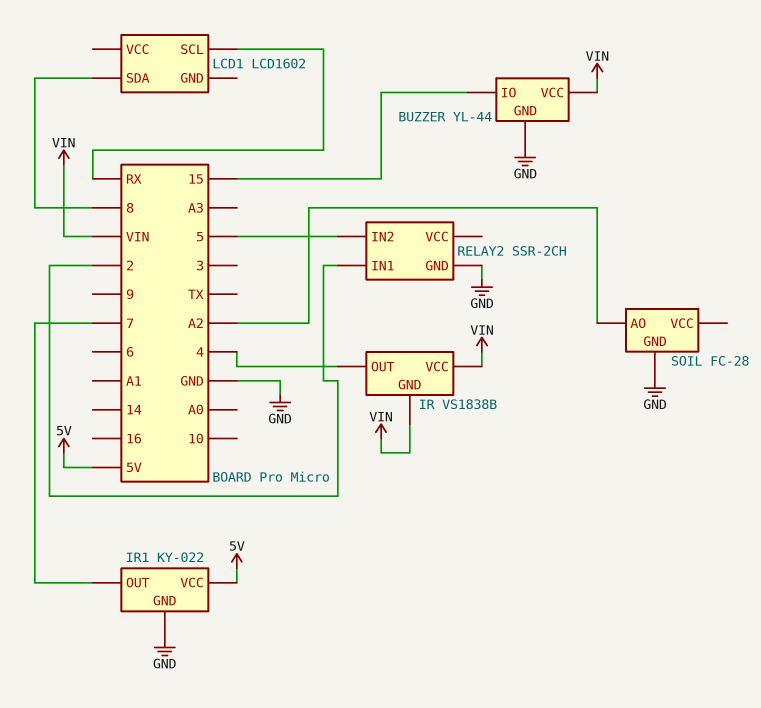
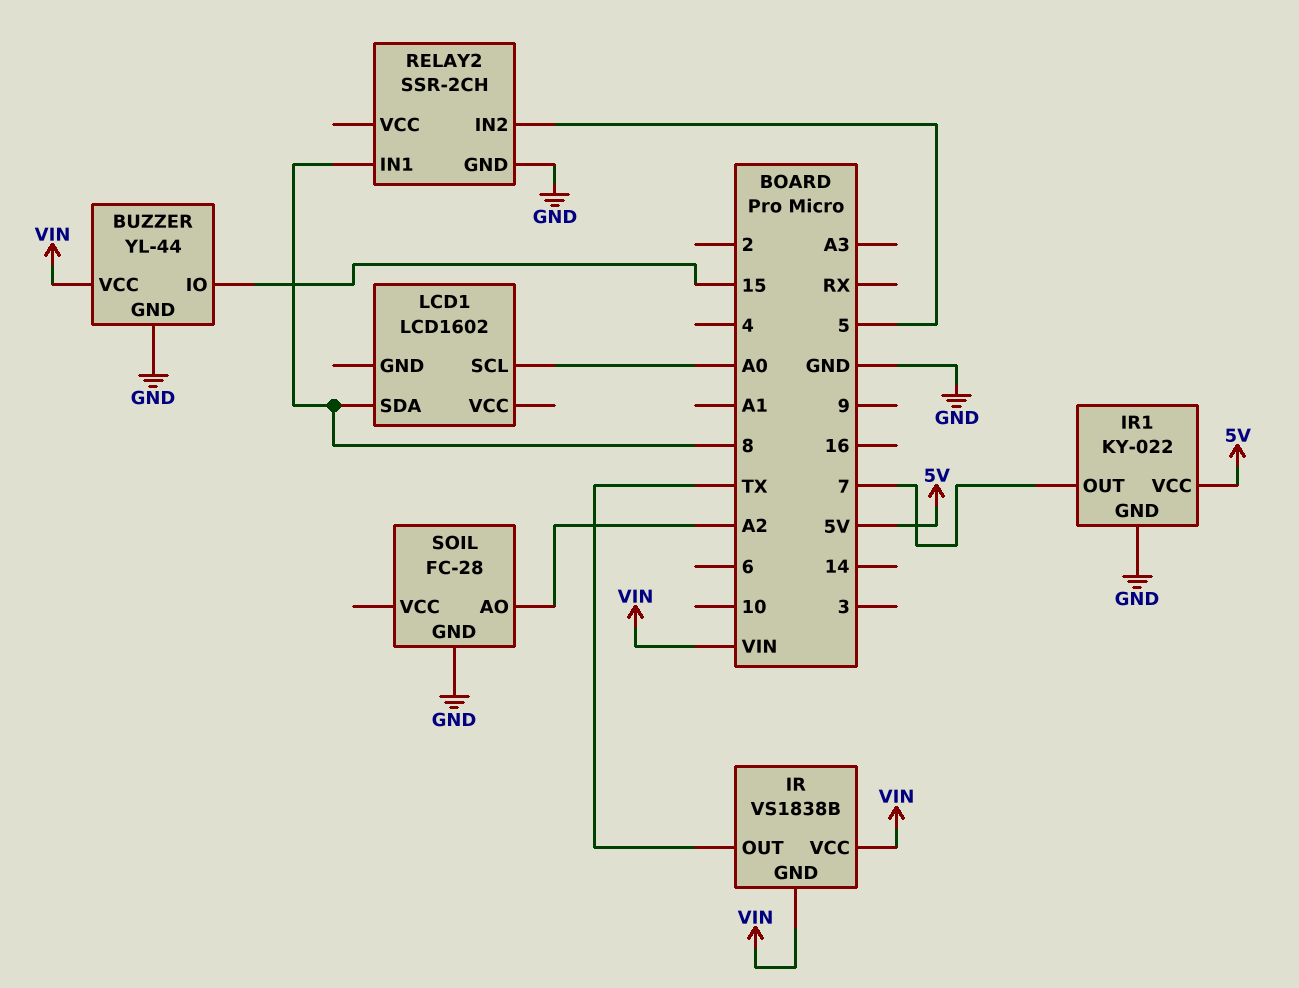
IR pin OUT: 4 -> TX
LCD1 pin SCL: RX -> A0
RELAY2 pin IN1: 2 -> 8

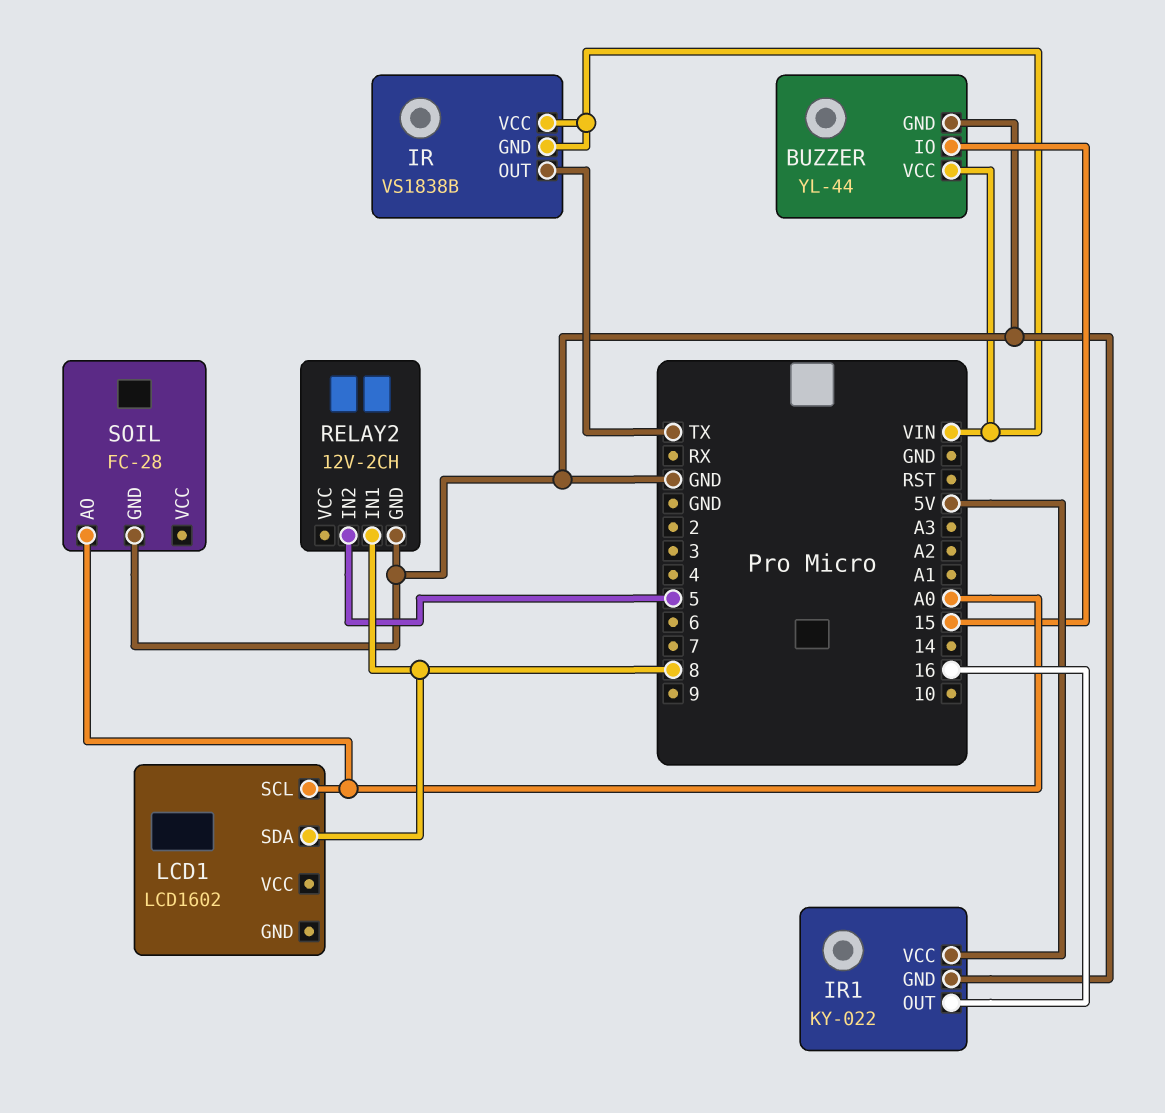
IR1 pin OUT: 7 -> 16
RELAY2: SSR-2CH -> 12V-2CH
SOIL pin AO: A2 -> A0

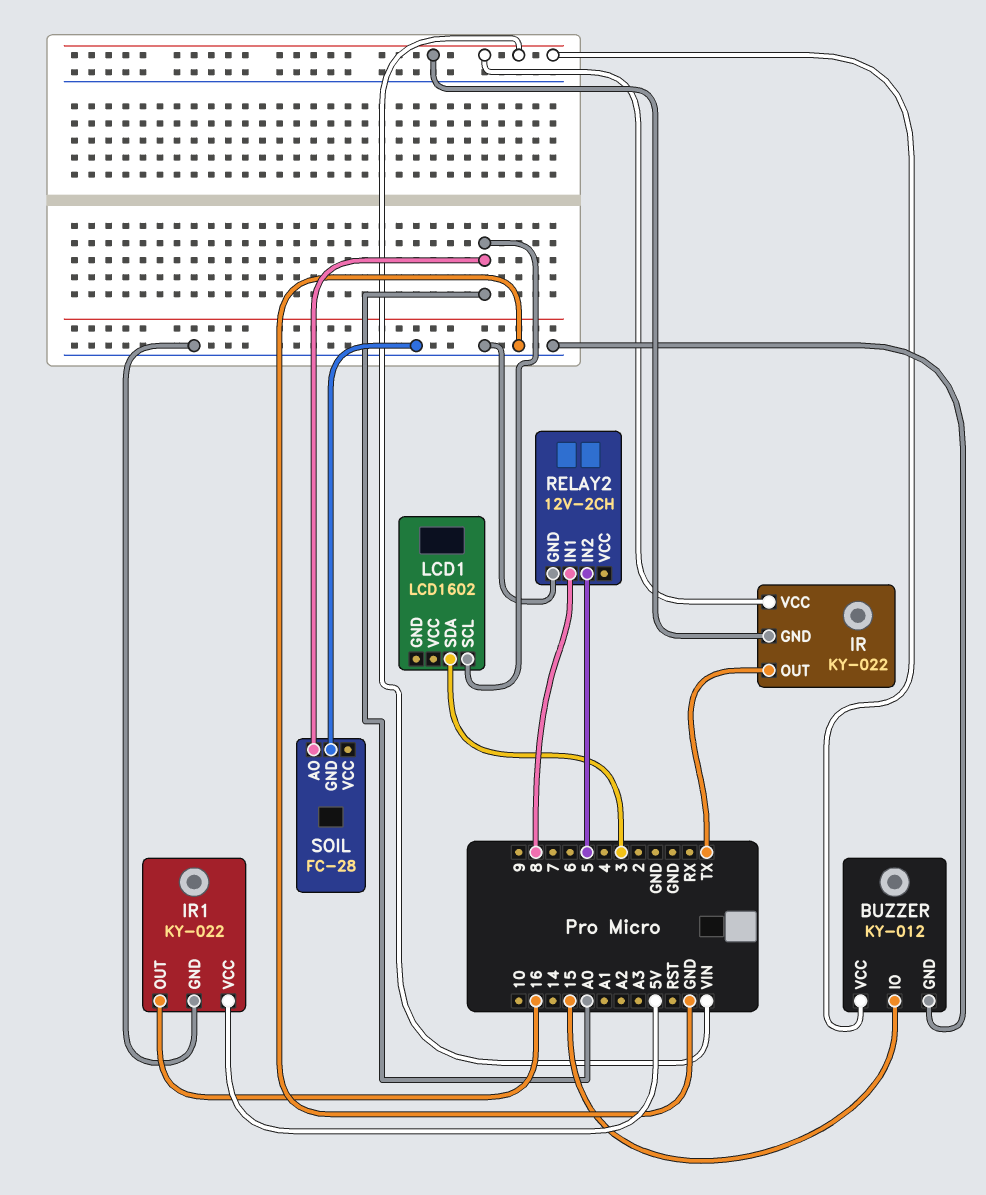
BUZZER: YL-44 -> KY-012
IR: VS1838B -> KY-022
LCD1 pin SDA: 8 -> 3

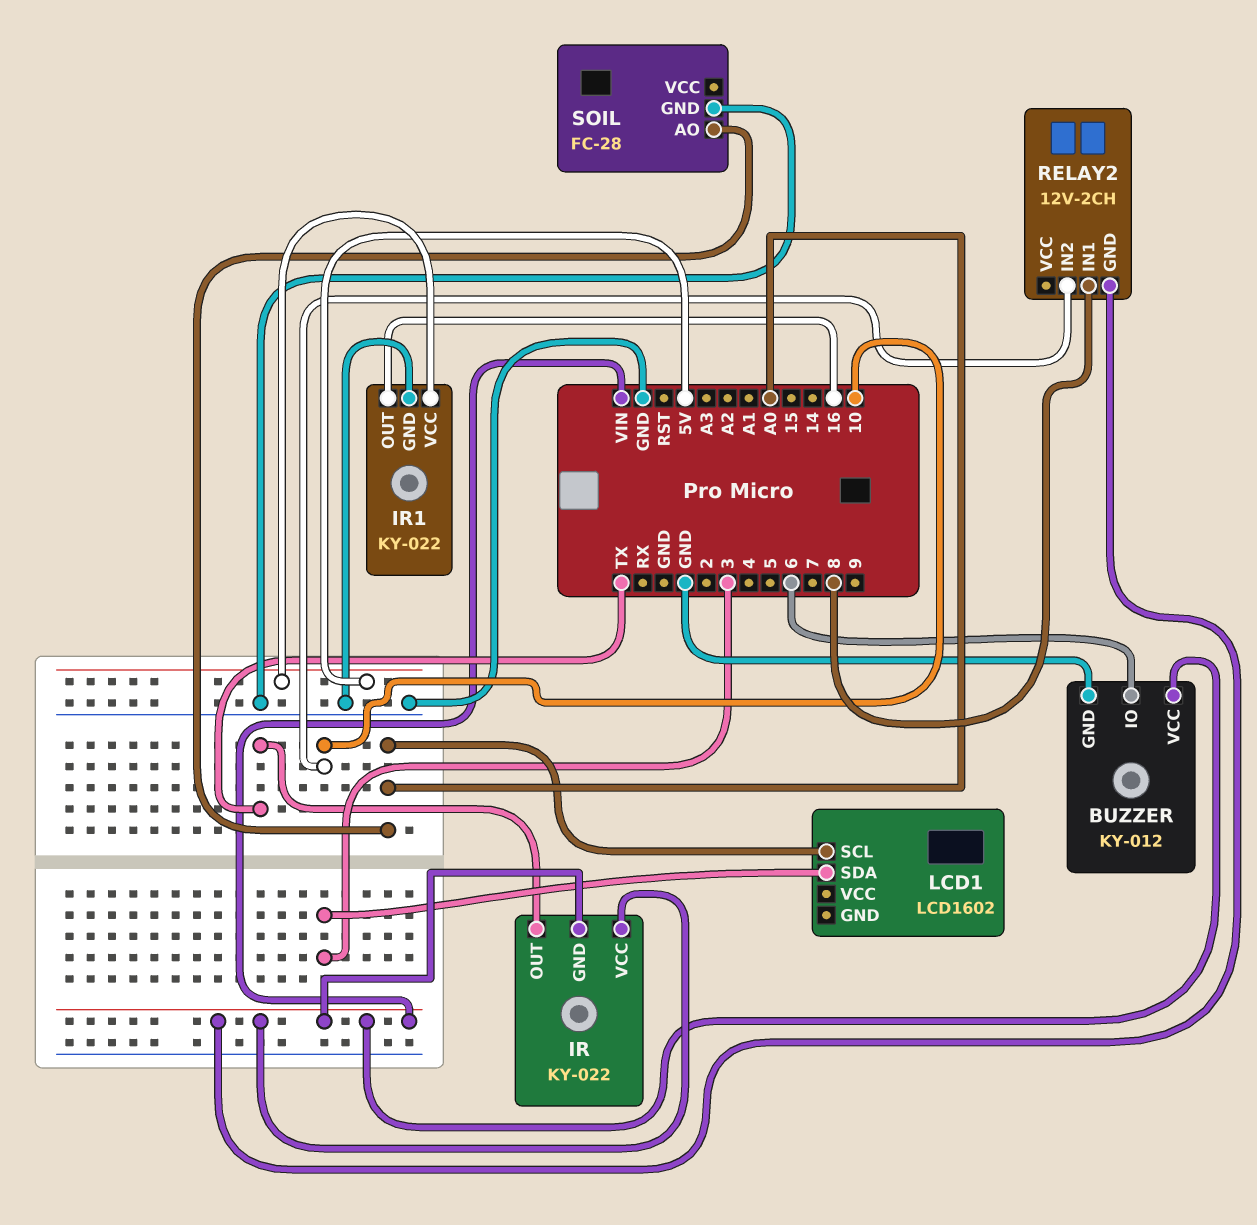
BUZZER pin IO: 15 -> 6
RELAY2 pin GND: GND -> VIN
RELAY2 pin IN2: 5 -> 10

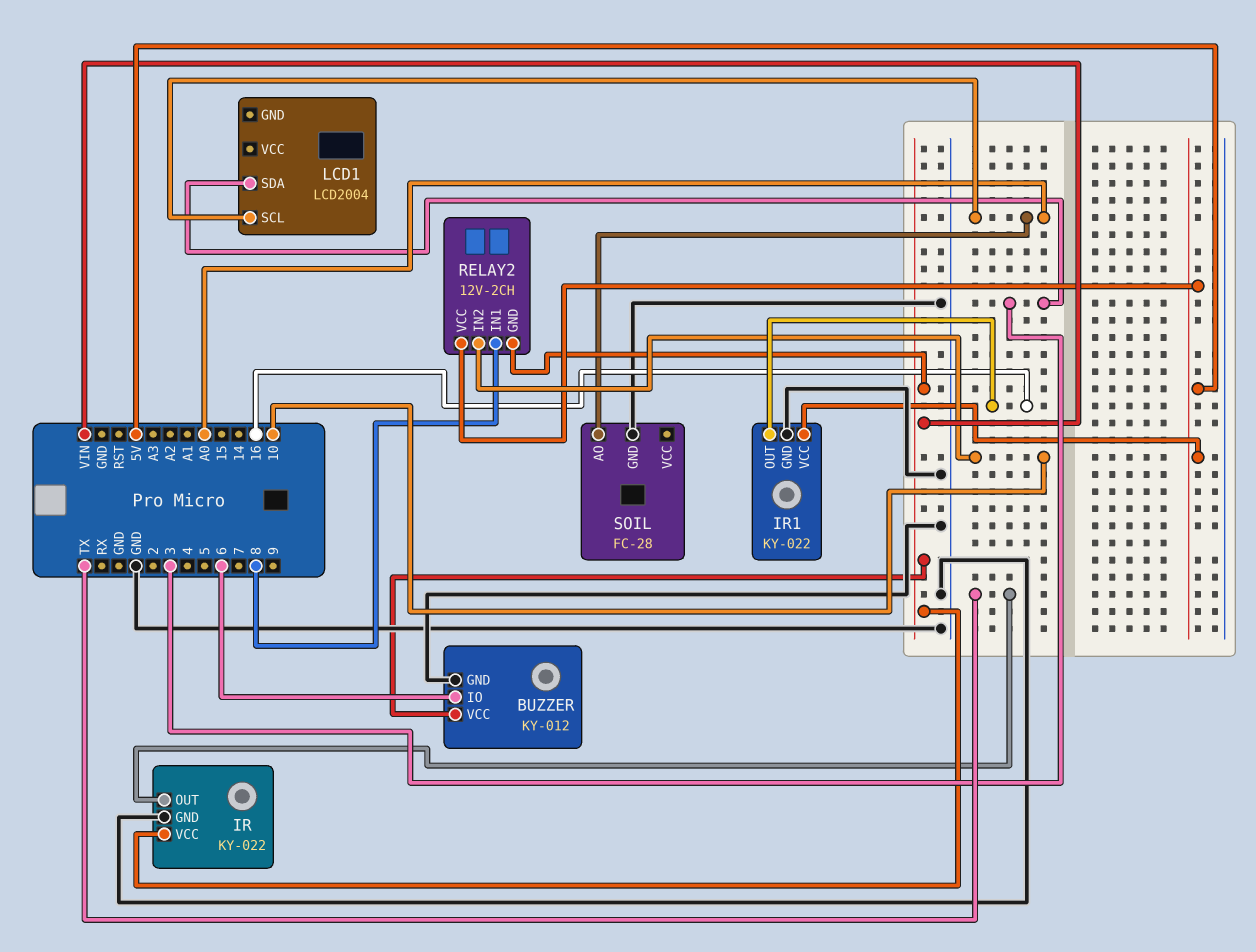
IR pin GND: VIN -> GND
LCD1: LCD1602 -> LCD2004
RELAY2 pin VCC: none -> 5V

